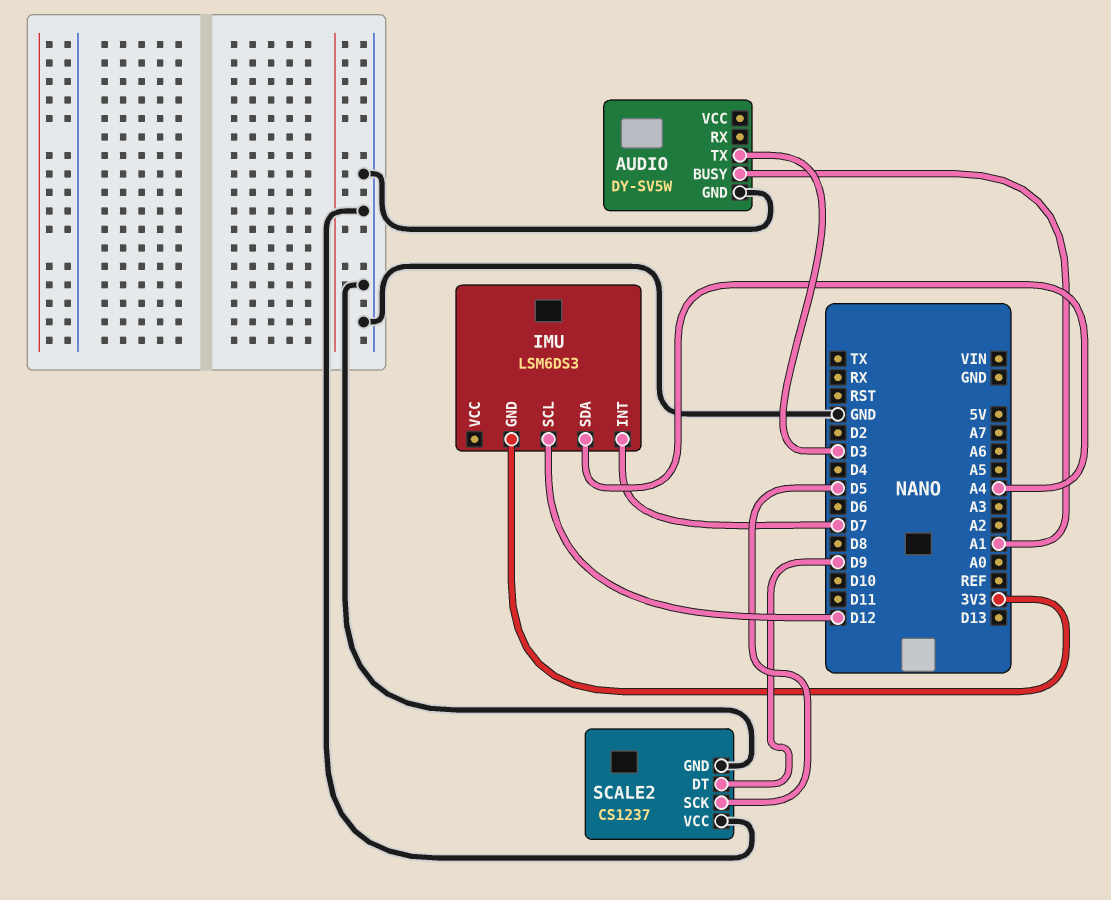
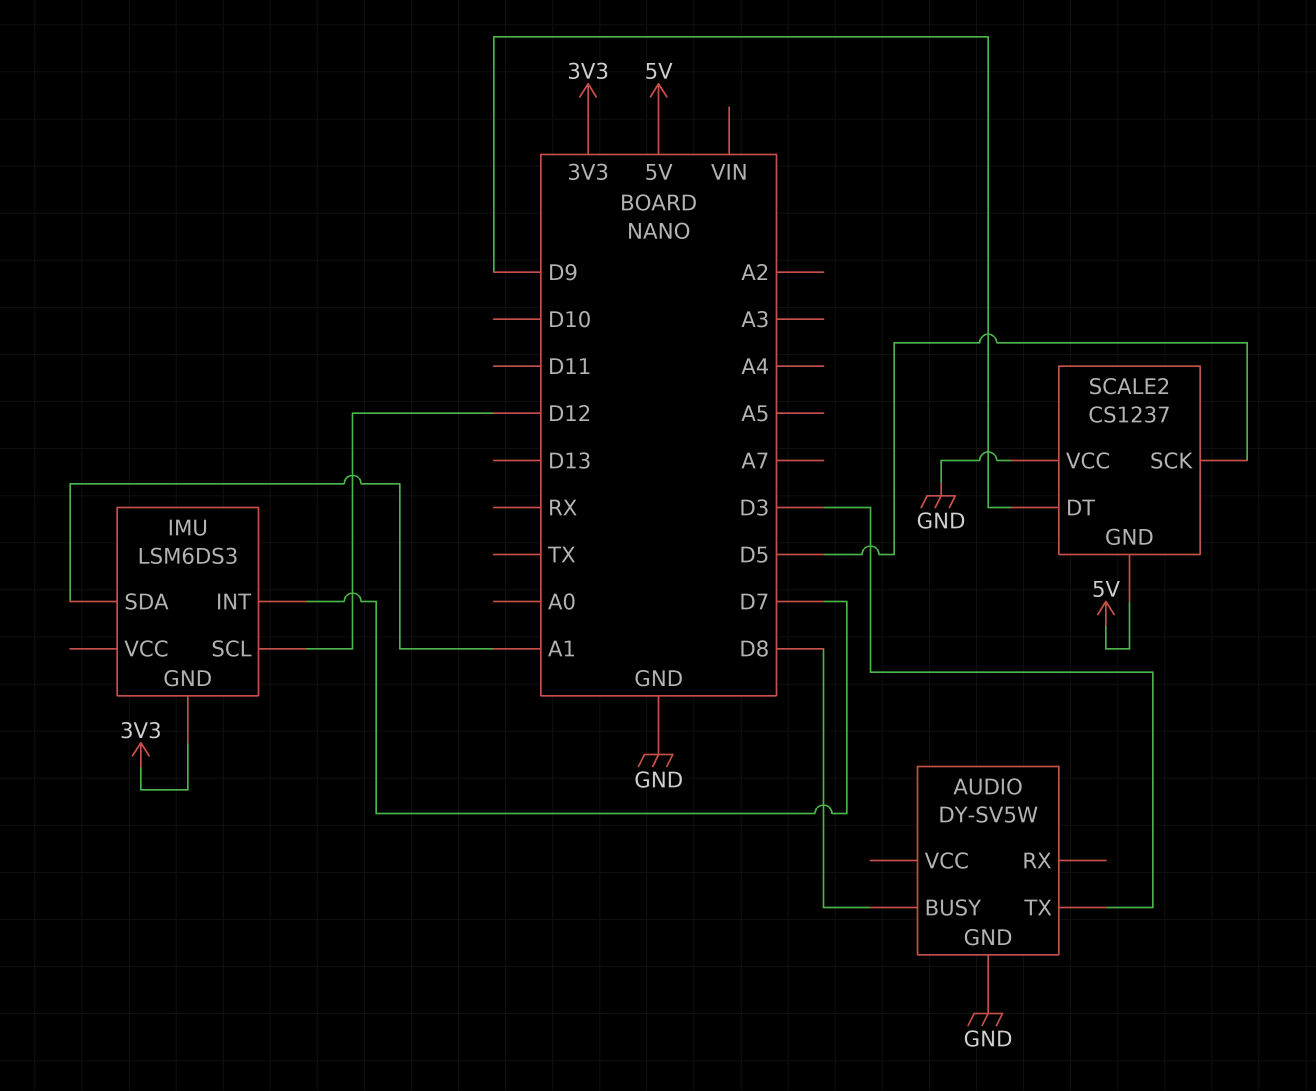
AUDIO pin BUSY: A1 -> D8
IMU pin SDA: A4 -> A1
SCALE2 pin GND: GND -> 5V

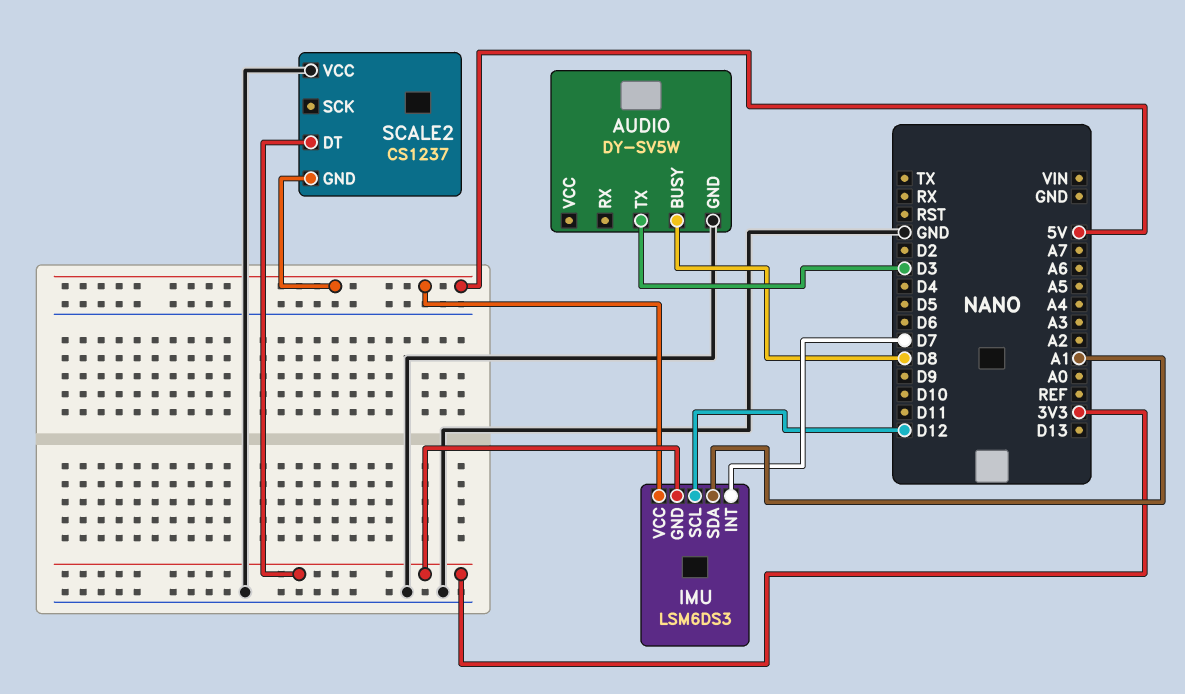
IMU pin VCC: none -> 5V
SCALE2 pin DT: D9 -> 3V3
SCALE2 pin SCK: D5 -> none

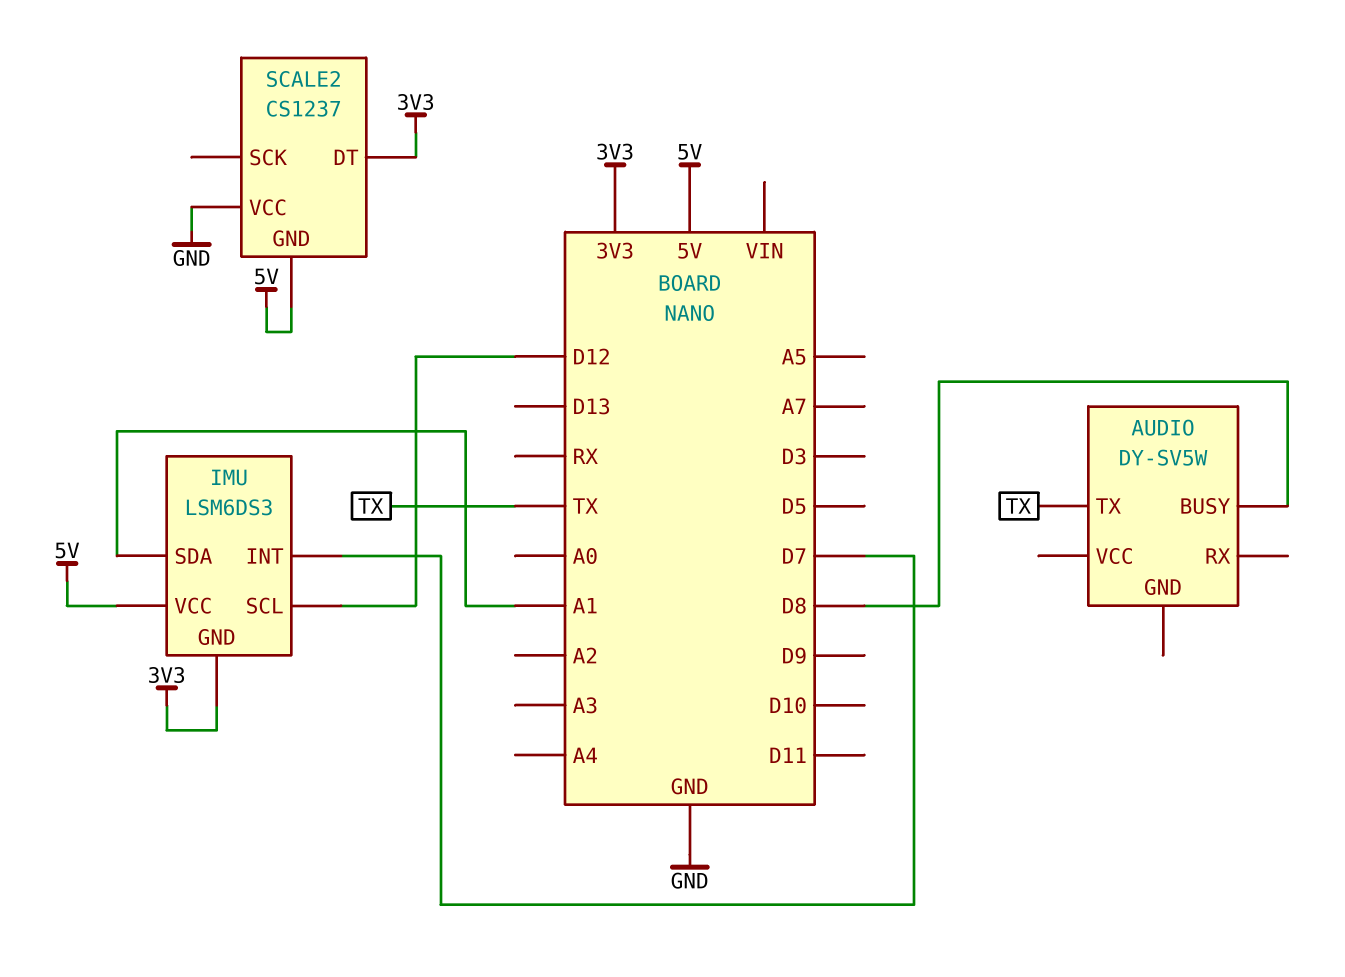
AUDIO pin GND: GND -> none
AUDIO pin TX: D3 -> TX

